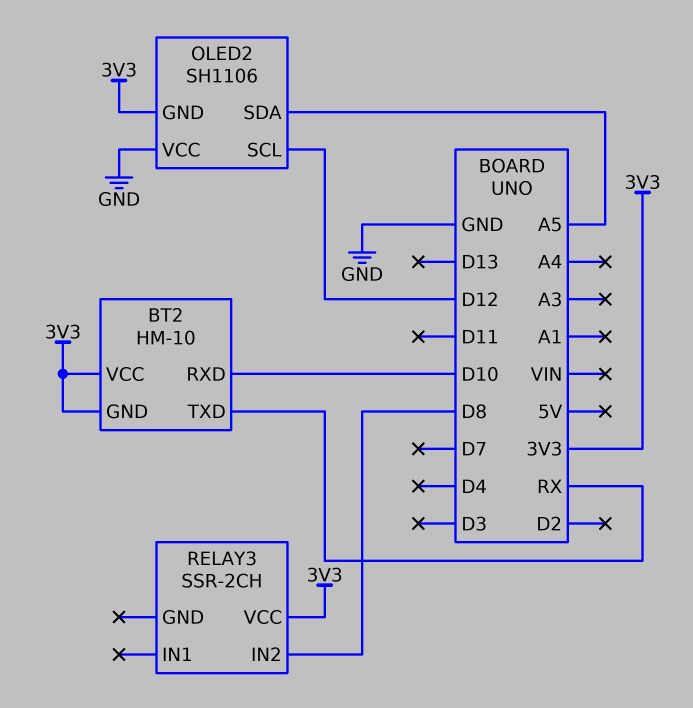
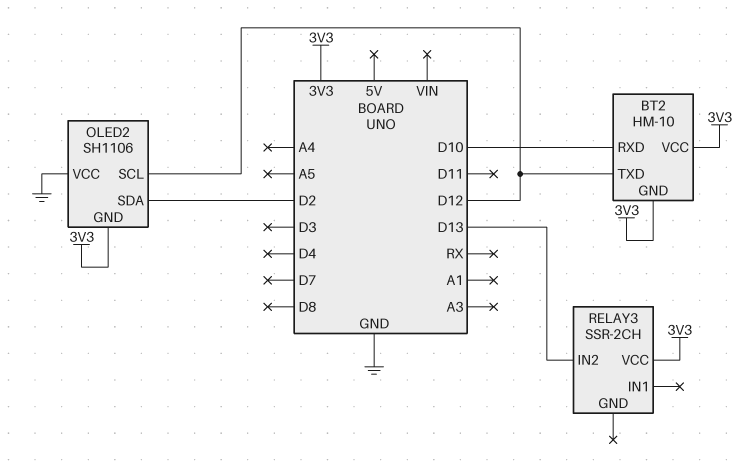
BT2 pin TXD: RX -> D12
OLED2 pin SDA: A5 -> D2
RELAY3 pin IN2: D8 -> D13

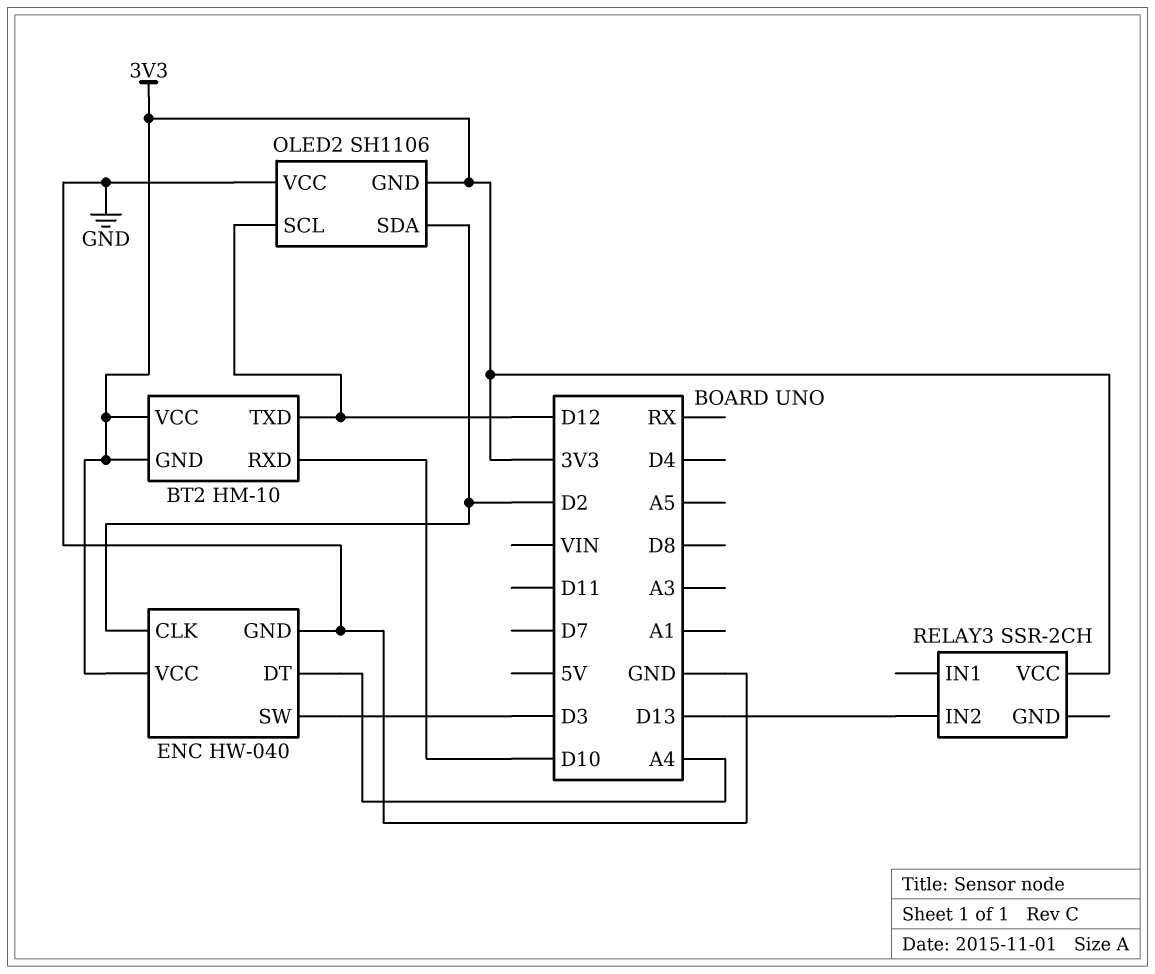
ENC: none -> HW-040
ENC pin CLK: none -> D2
ENC pin DT: none -> A4
ENC pin GND: none -> GND
ENC pin SW: none -> D3
ENC pin VCC: none -> 3V3

